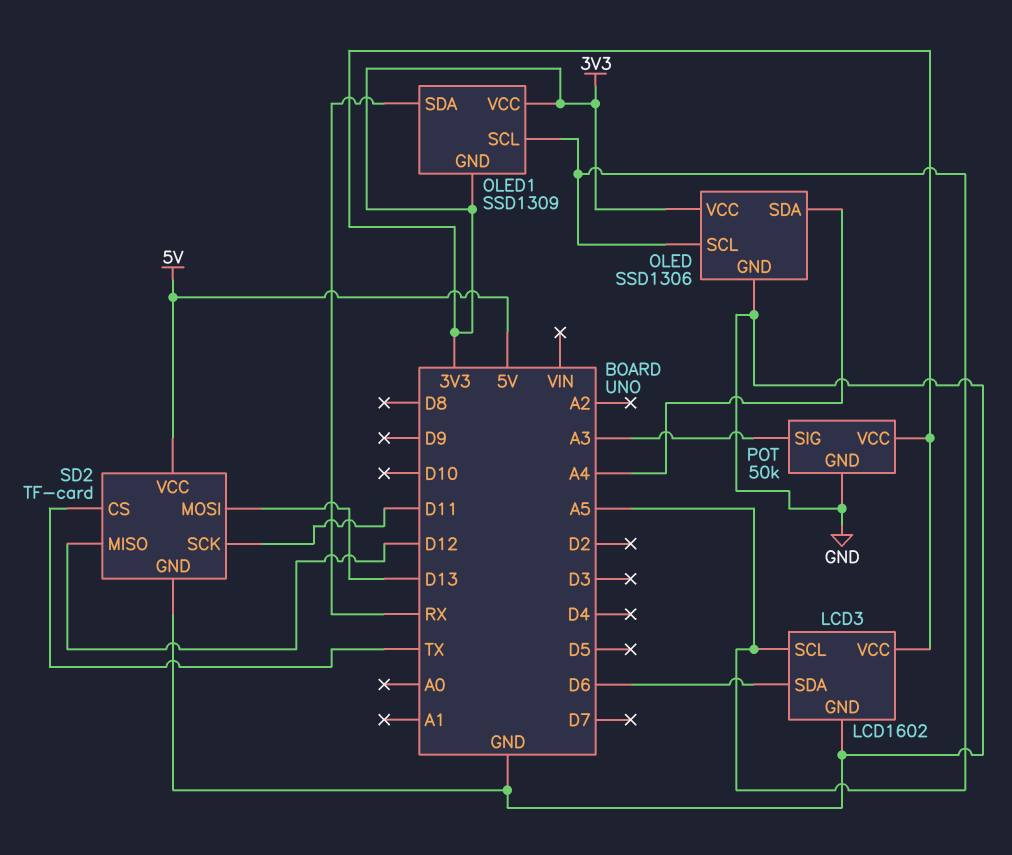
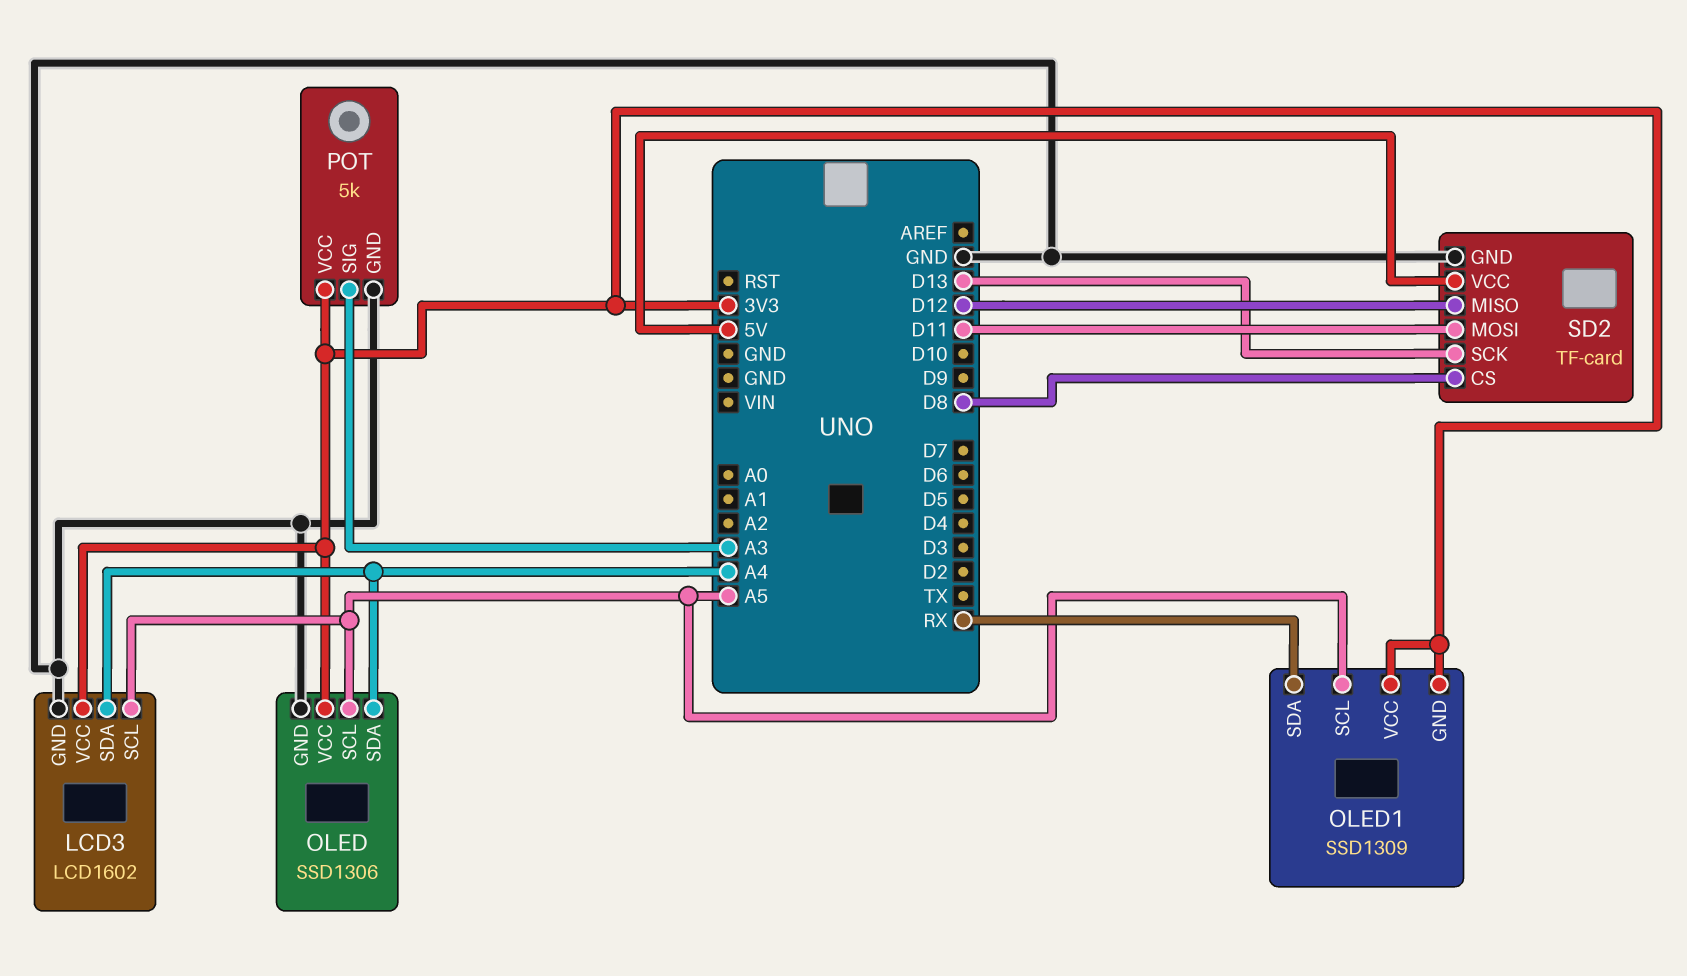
LCD3 pin SDA: D6 -> A4
POT: 50k -> 5k
SD2 pin CS: TX -> D8
SD2 pin MOSI: D13 -> D11
SD2 pin SCK: D11 -> D13

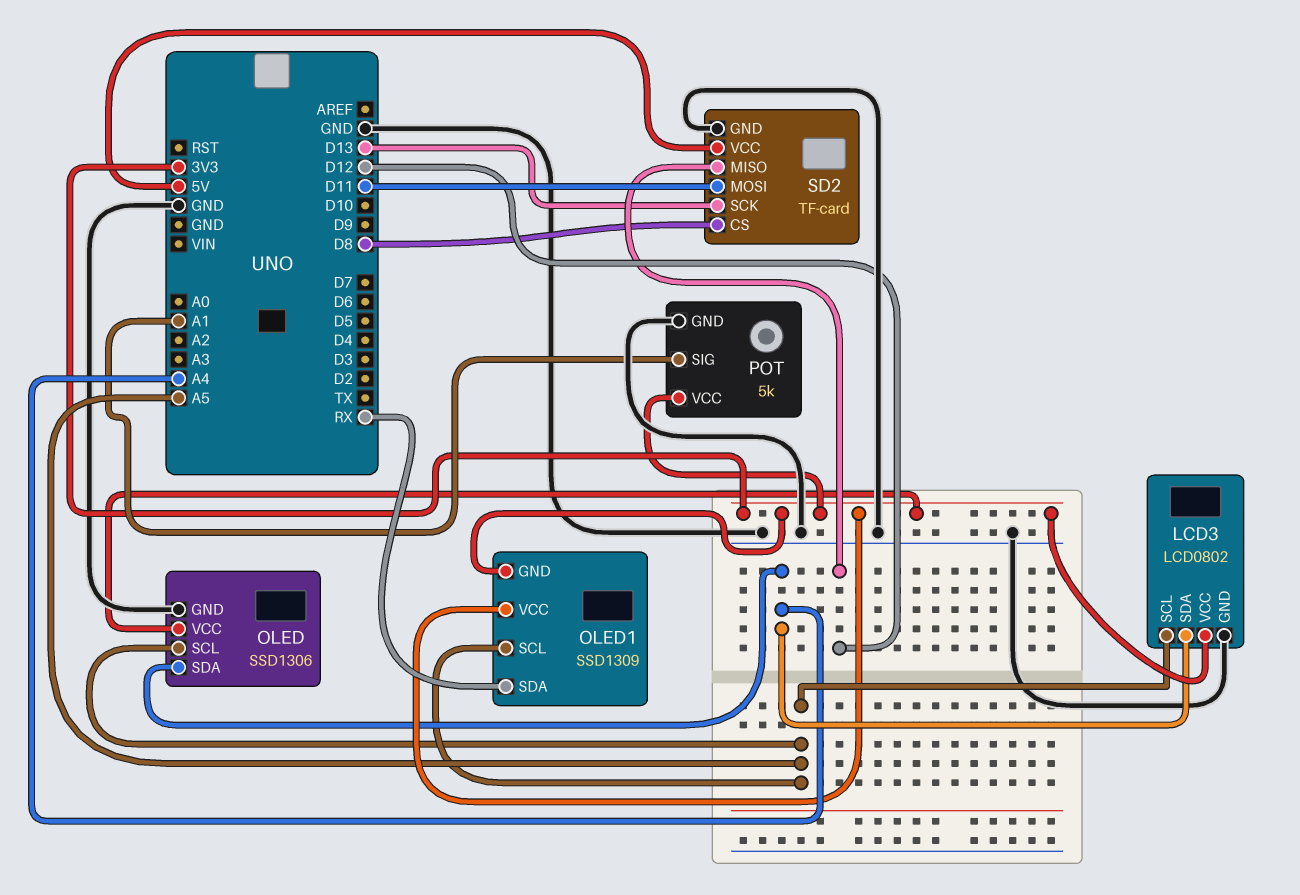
LCD3: LCD1602 -> LCD0802
POT pin SIG: A3 -> A1

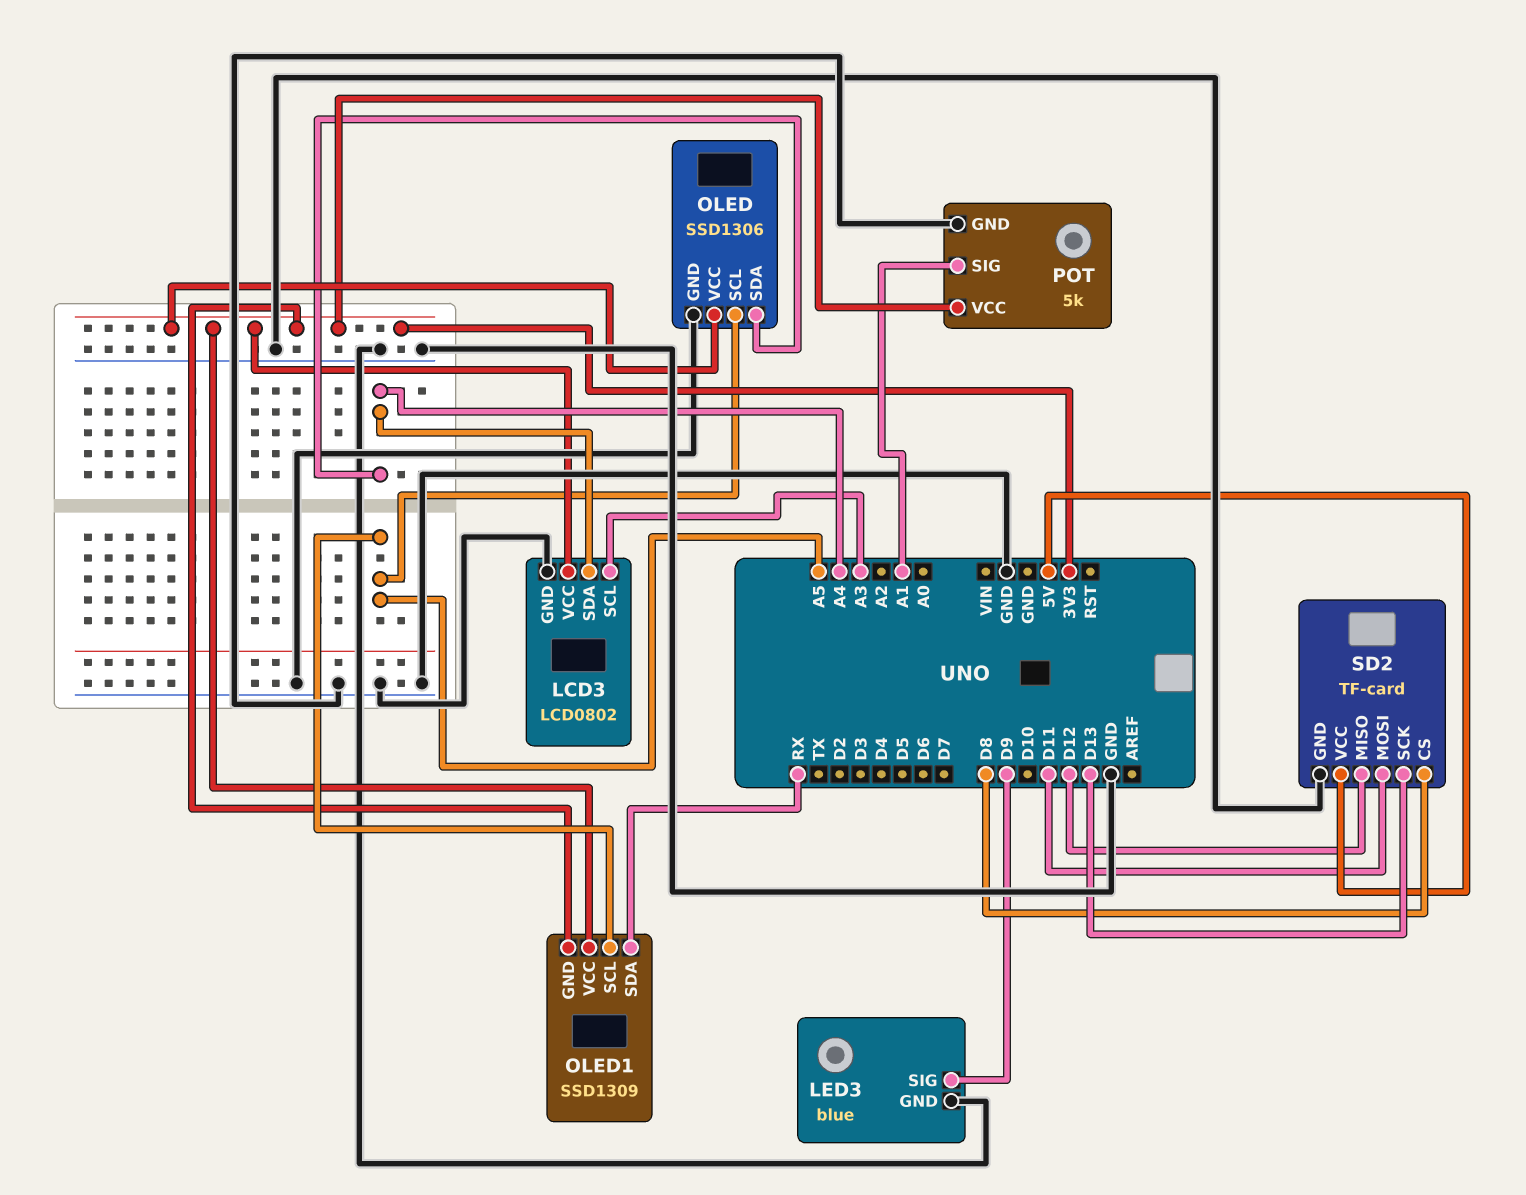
LCD3 pin SCL: A5 -> A3
LED3: none -> blue
LED3 pin GND: none -> GND
LED3 pin SIG: none -> D9

